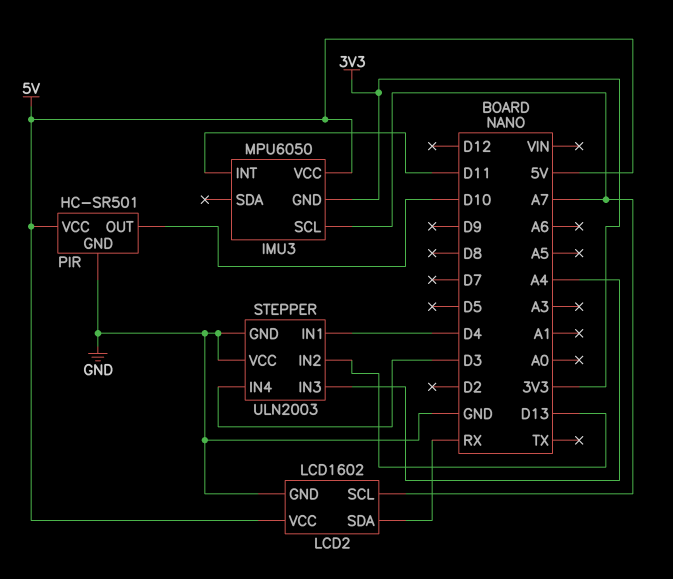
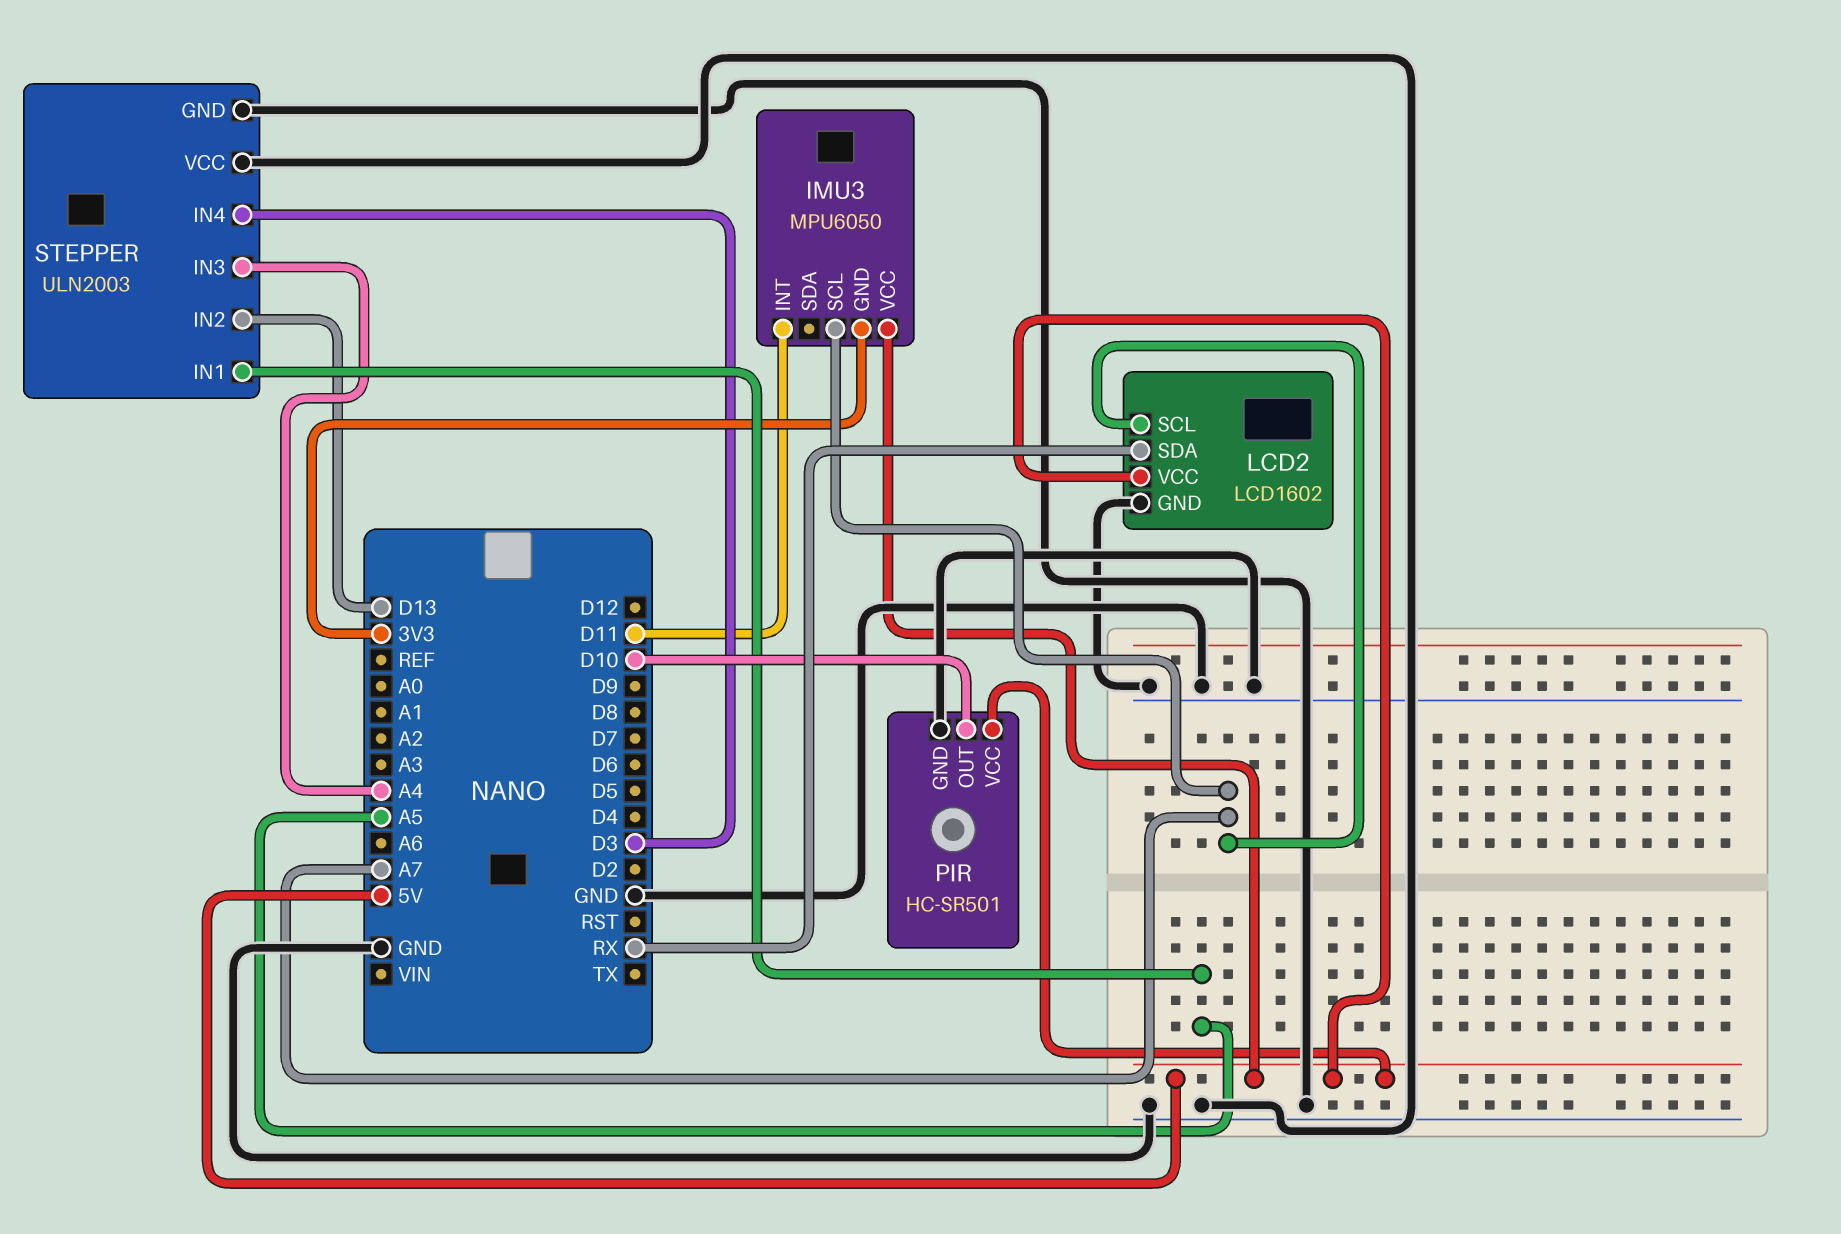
STEPPER pin IN1: D4 -> A5

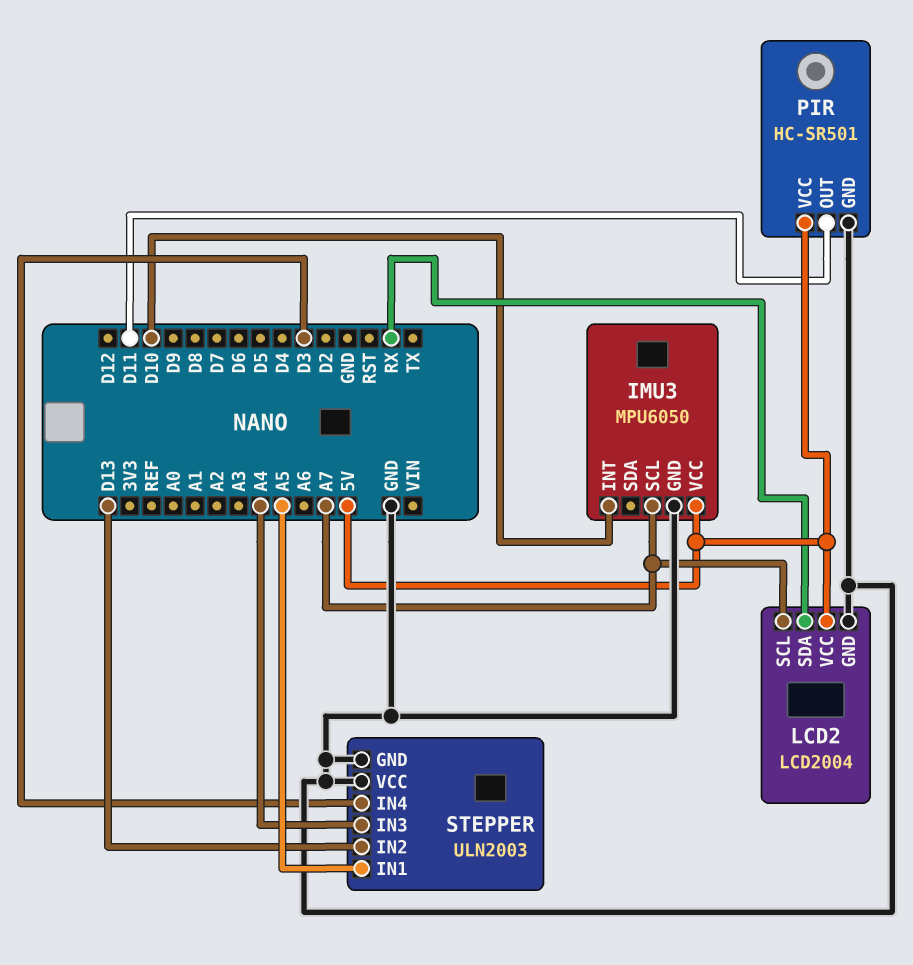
IMU3 pin GND: 3V3 -> GND
IMU3 pin INT: D11 -> D10
LCD2: LCD1602 -> LCD2004
PIR pin OUT: D10 -> D11

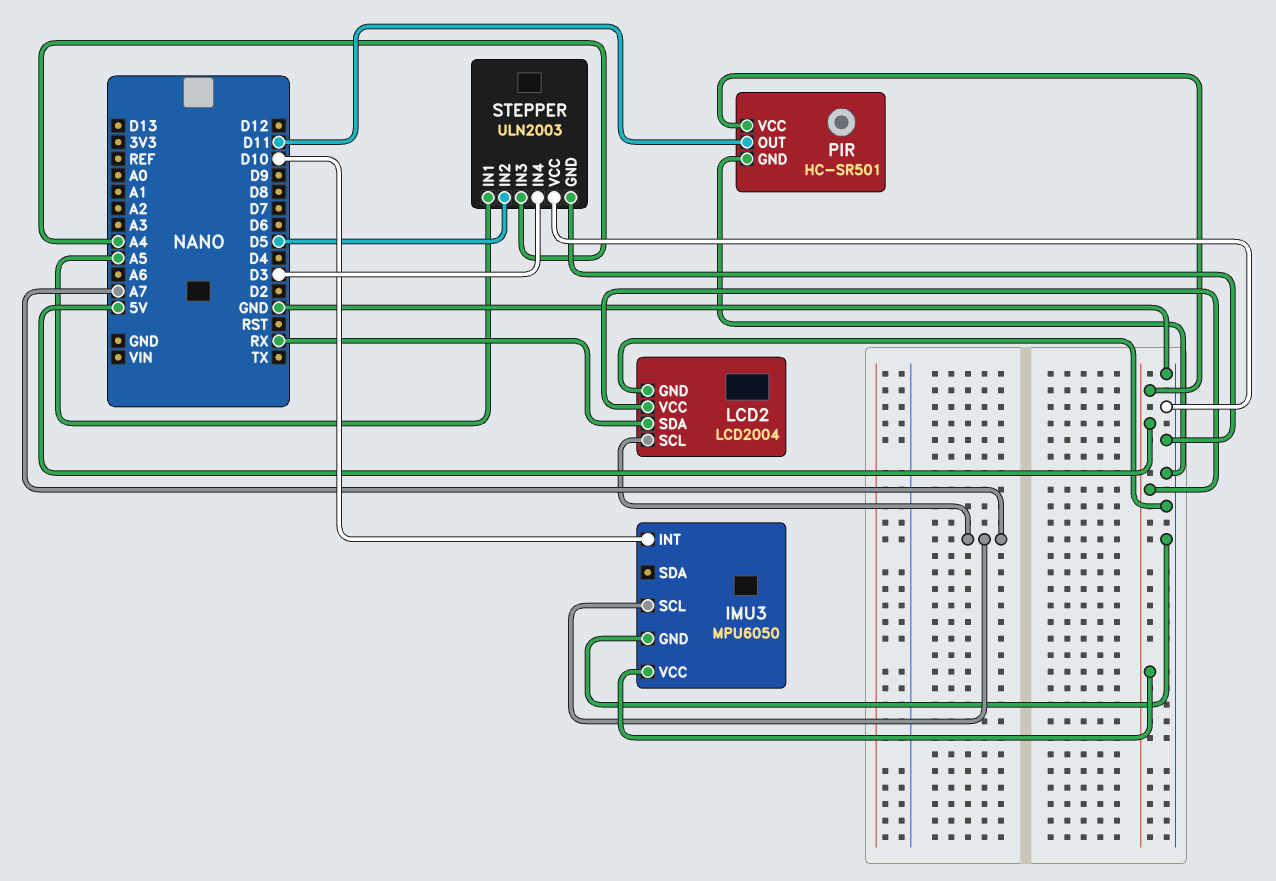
STEPPER pin IN2: D13 -> D5

